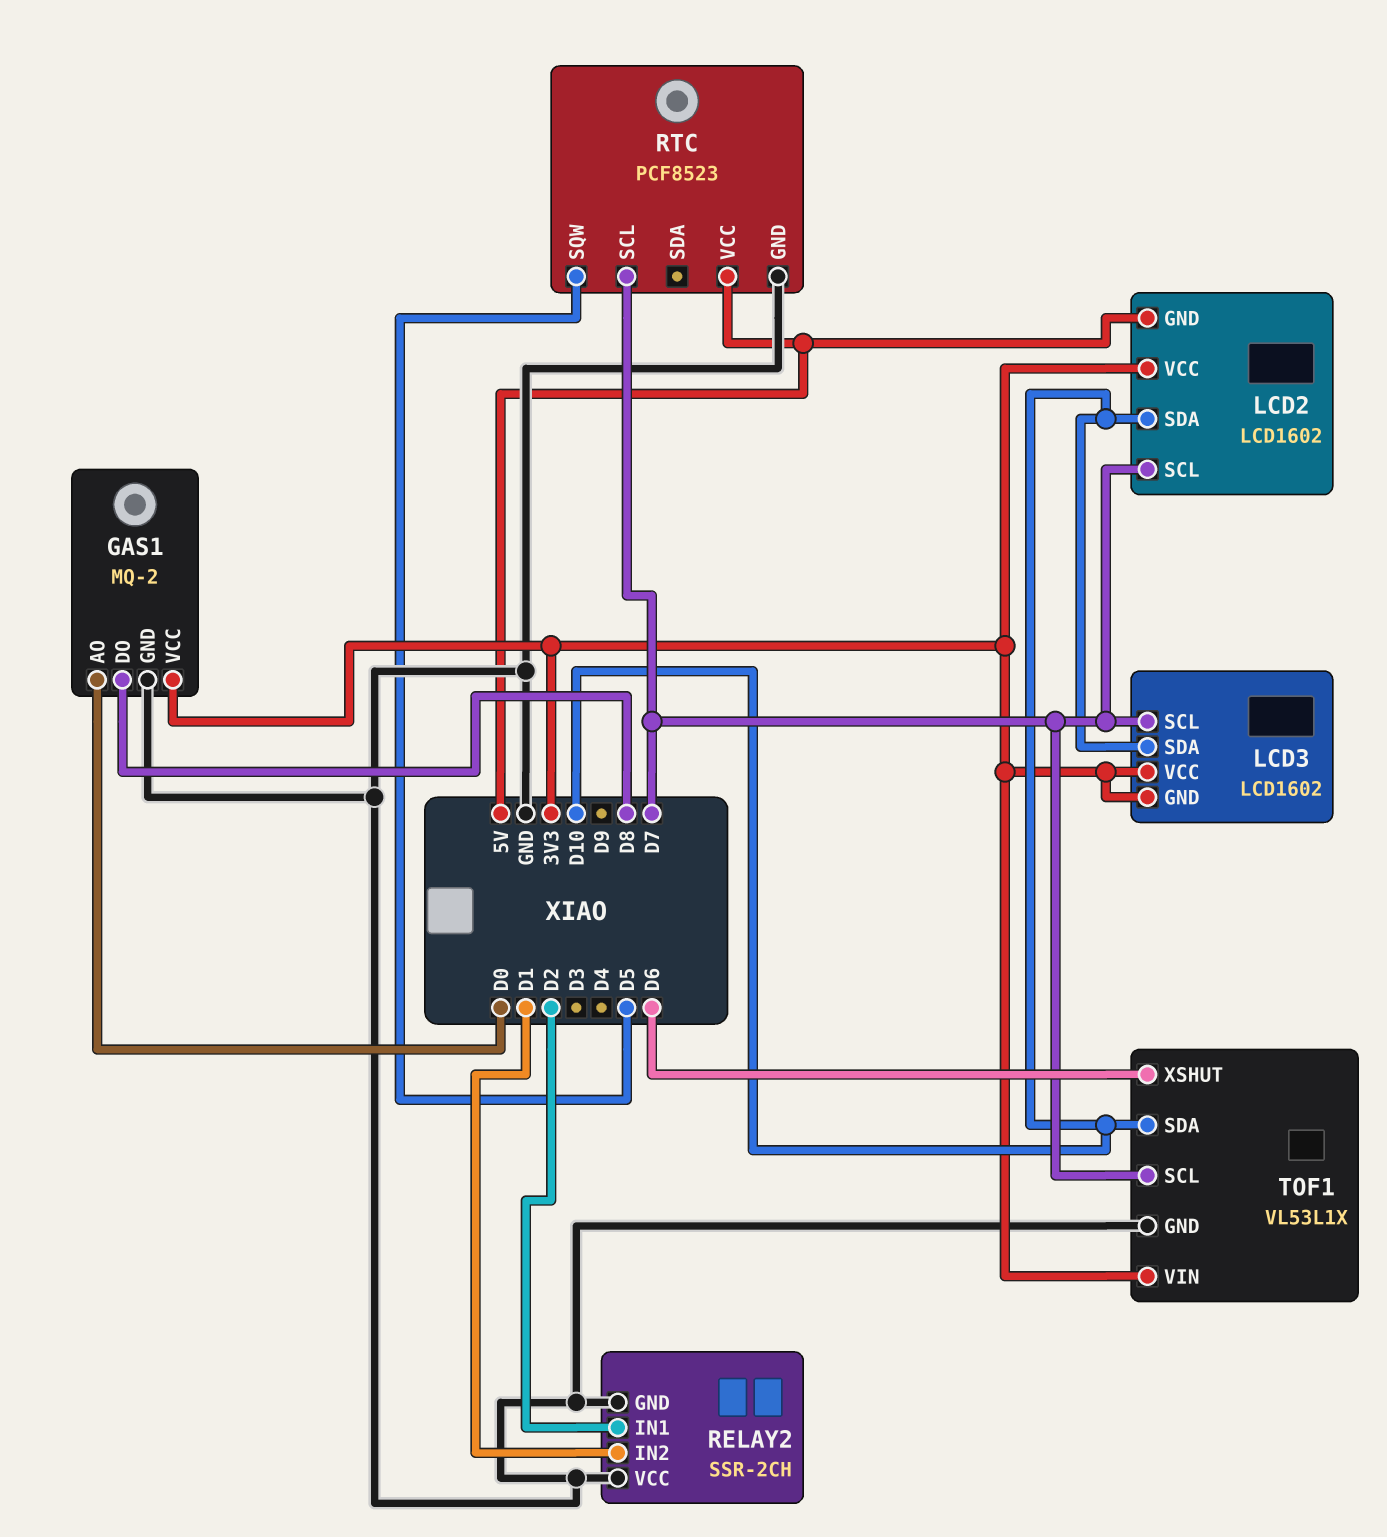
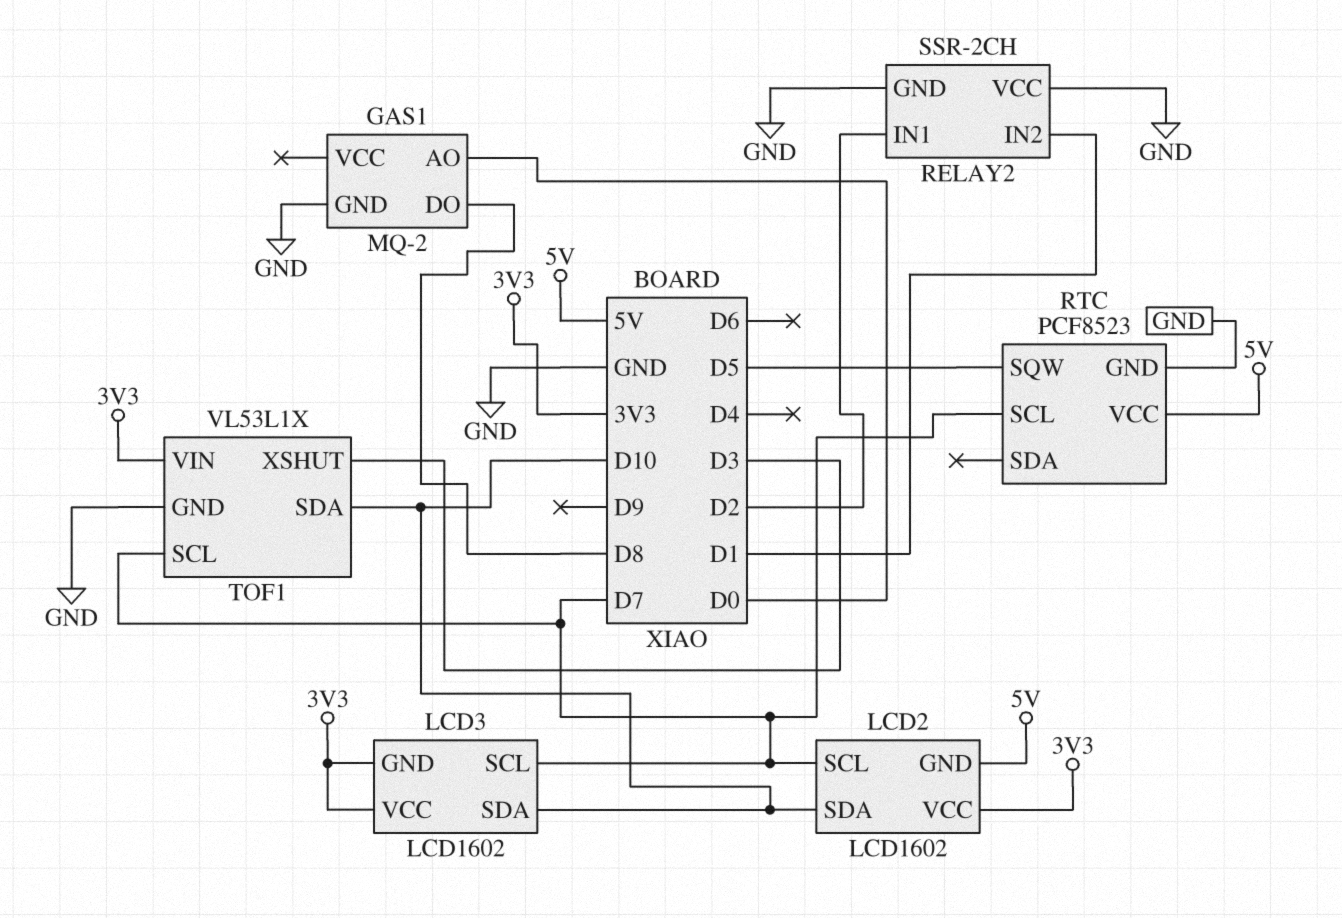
GAS1 pin VCC: 3V3 -> none
TOF1 pin XSHUT: D6 -> D3

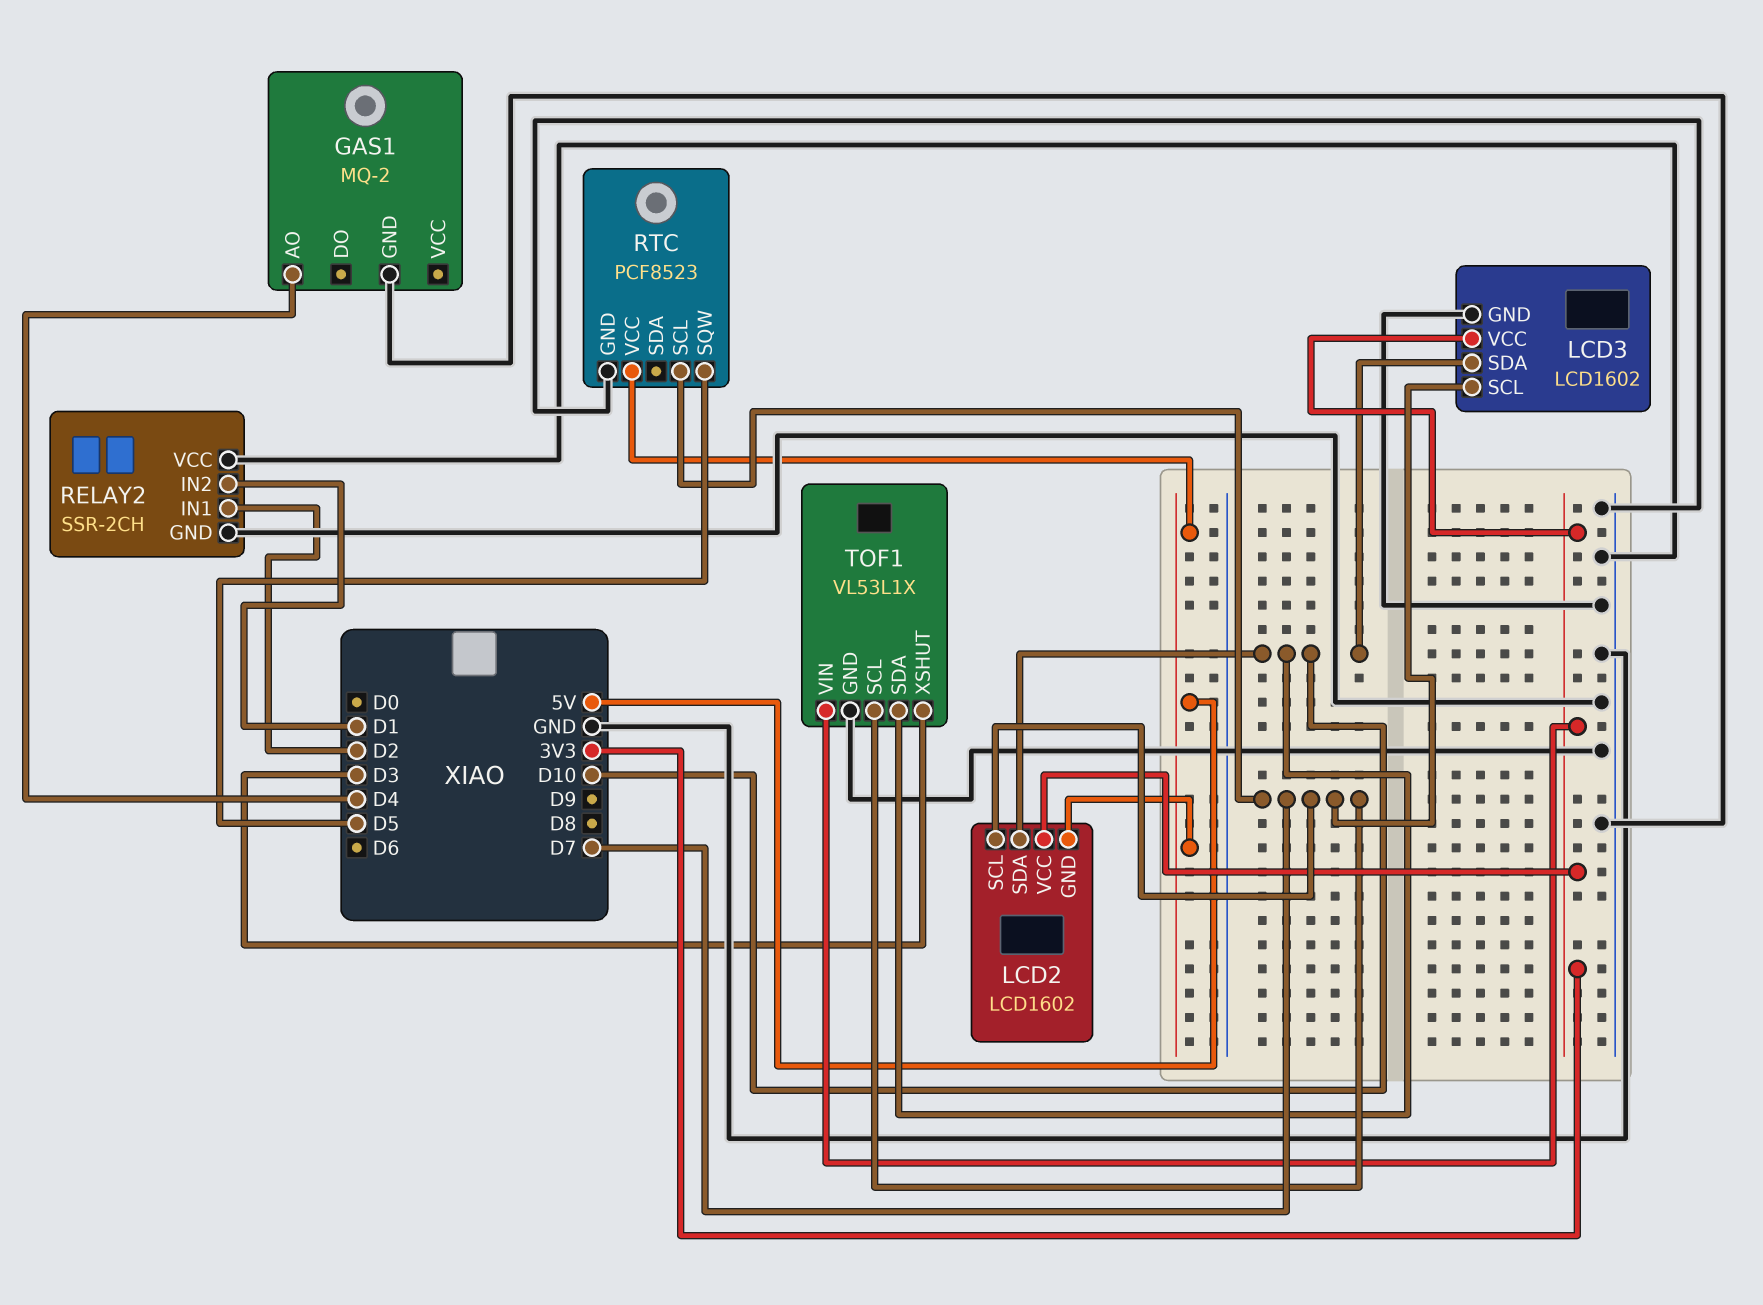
GAS1 pin AO: D0 -> D4
GAS1 pin DO: D8 -> none
LCD3 pin GND: 3V3 -> GND

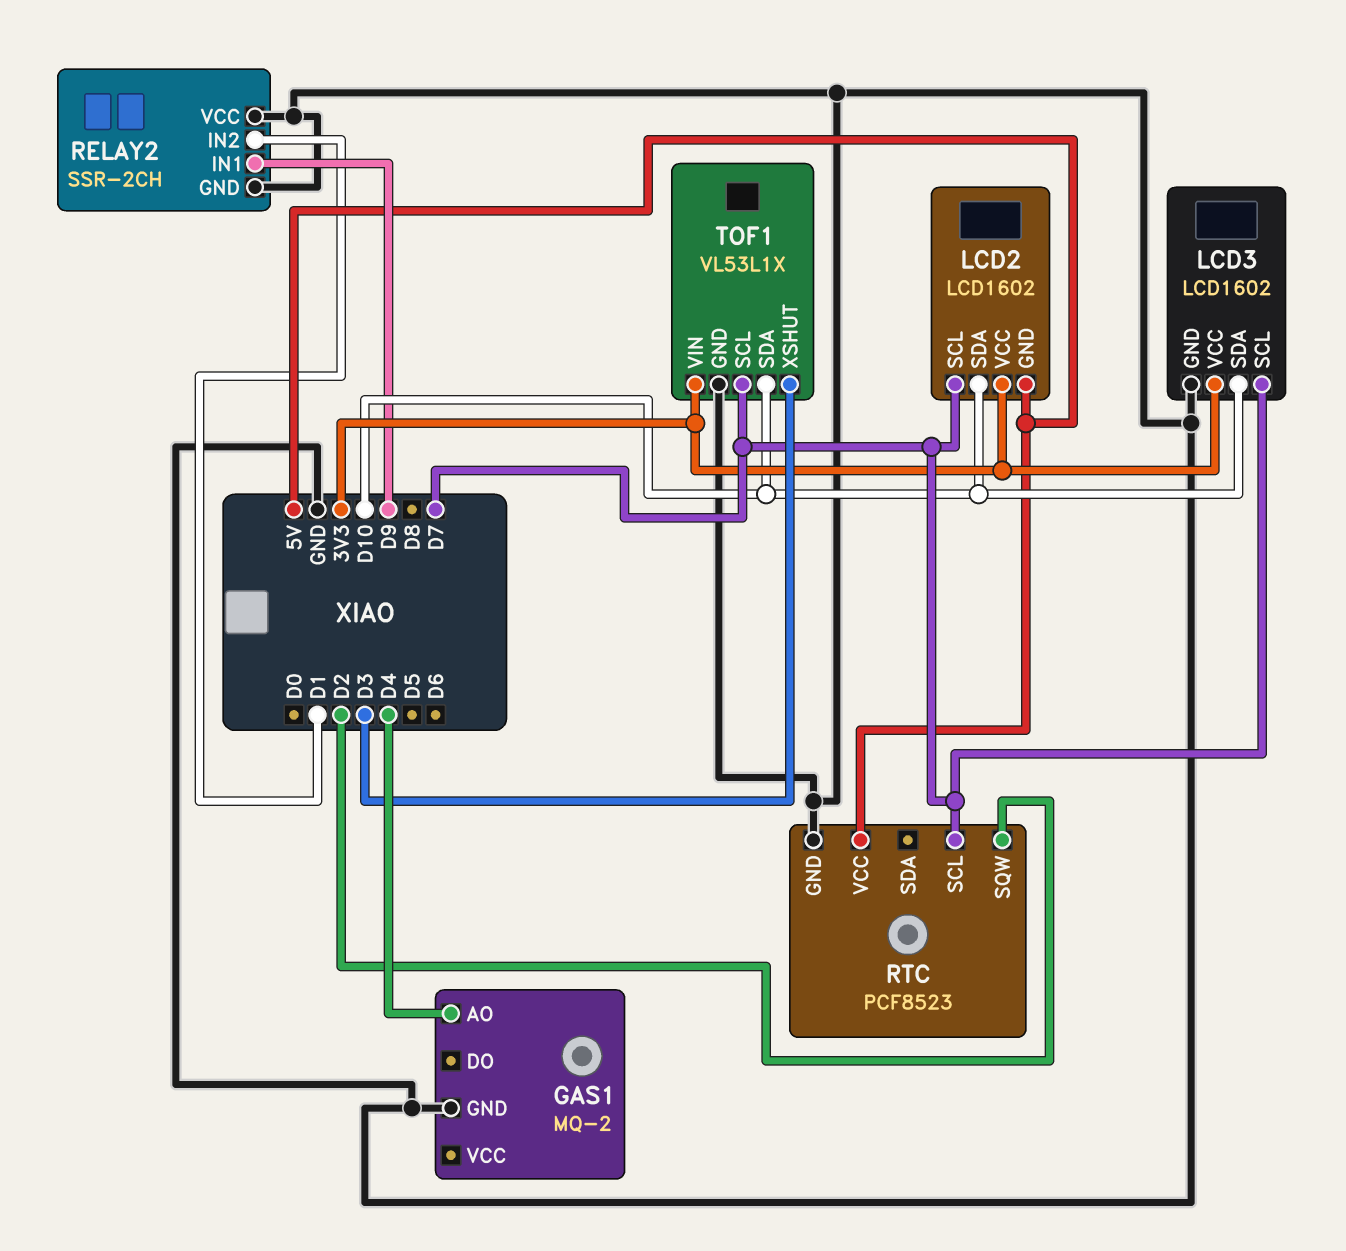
RELAY2 pin IN1: D2 -> D9
RTC pin SQW: D5 -> D2

